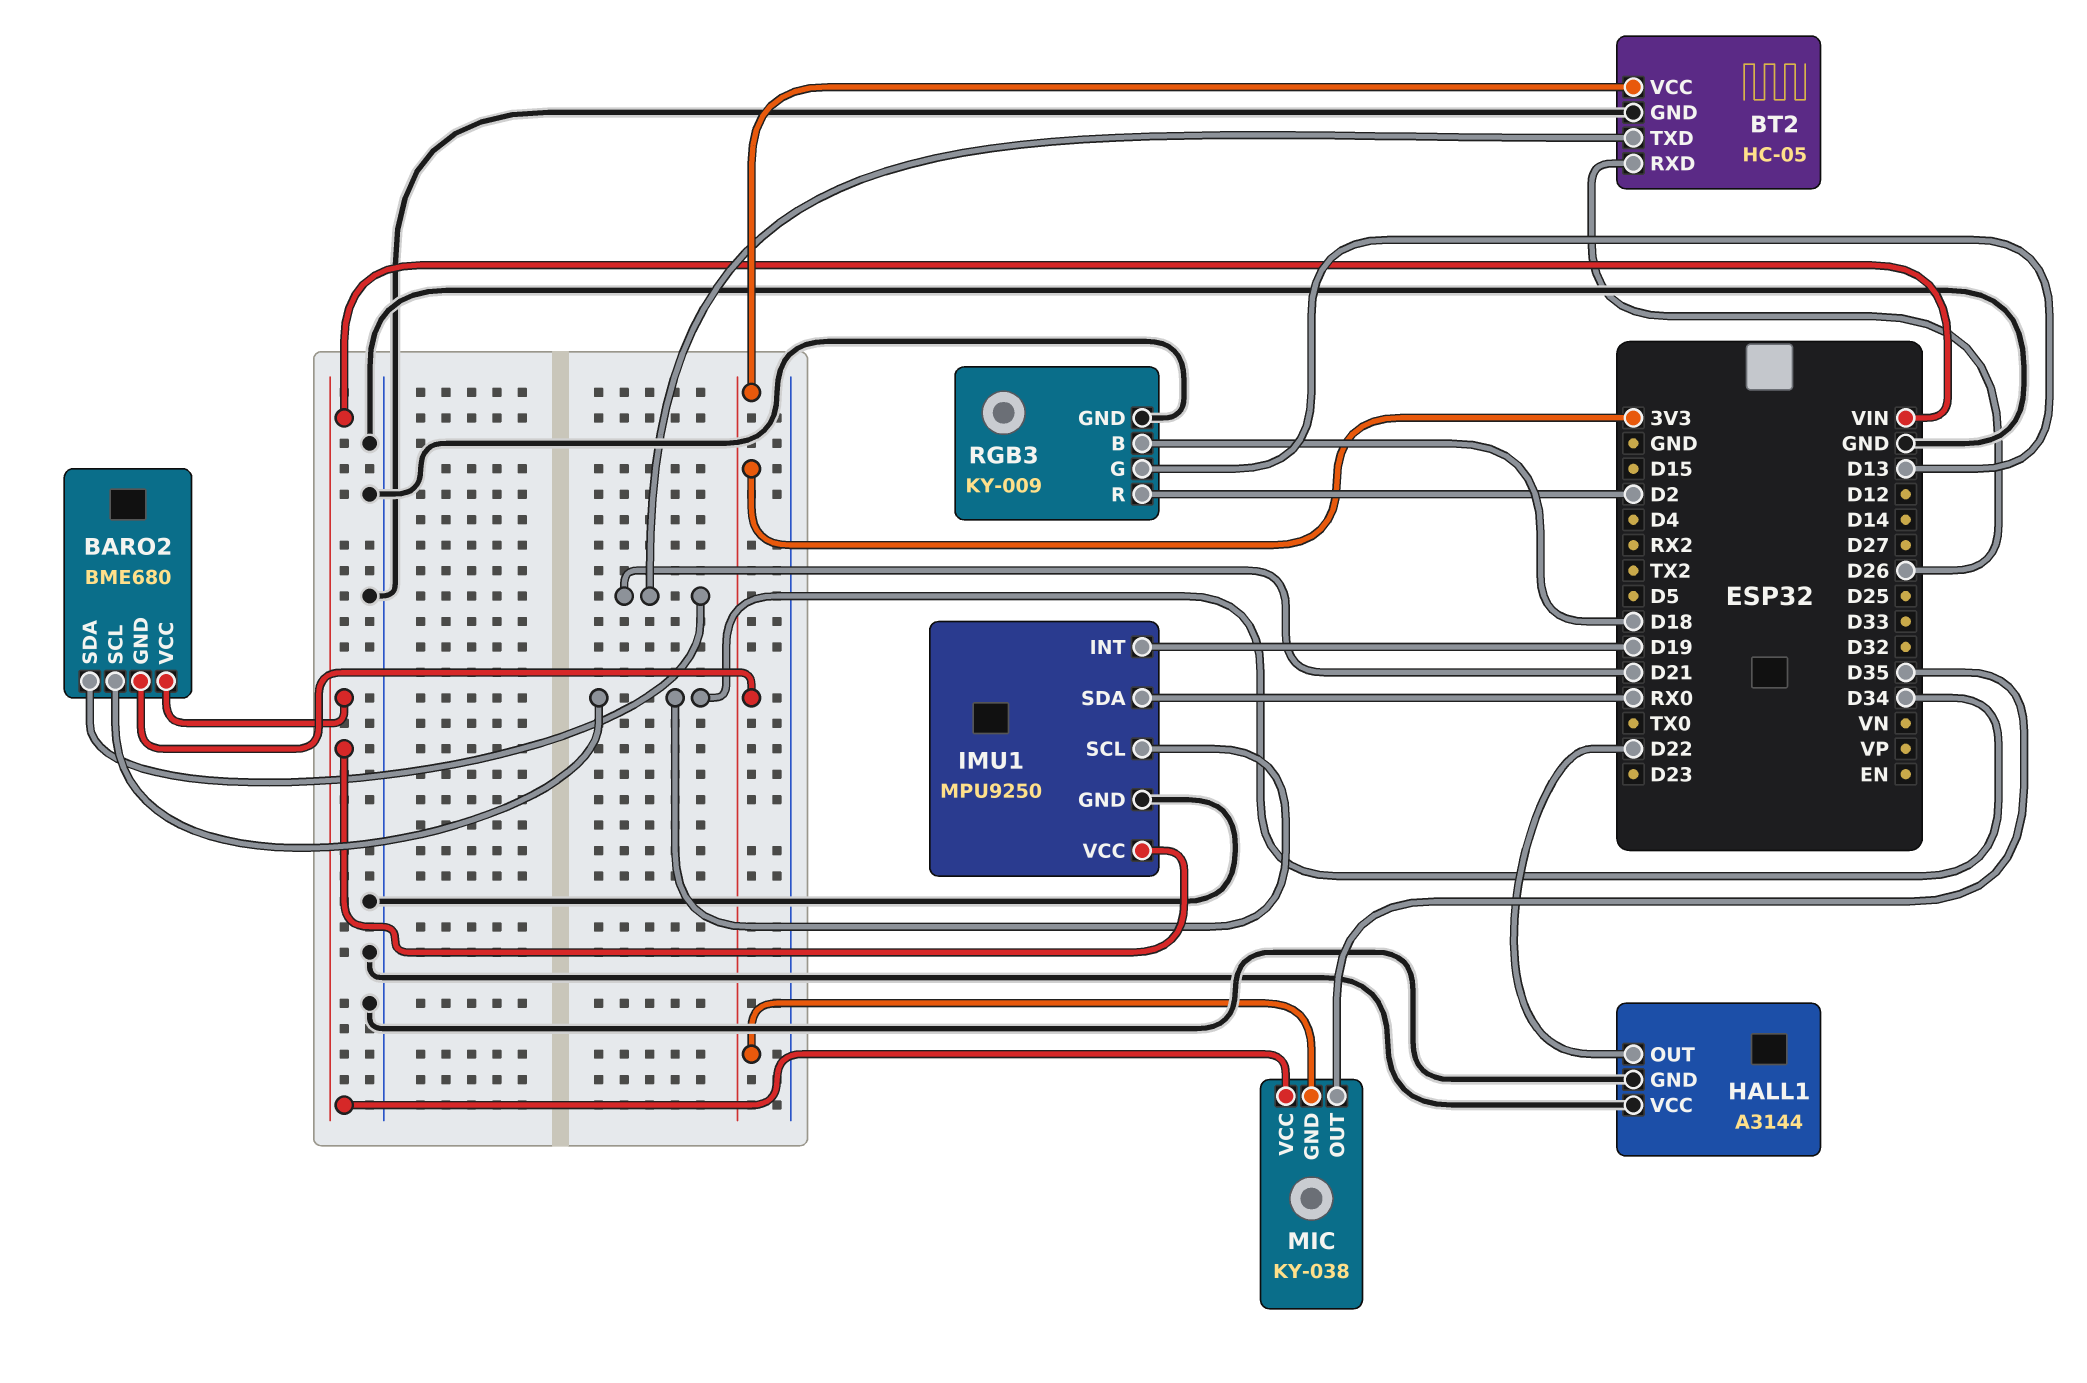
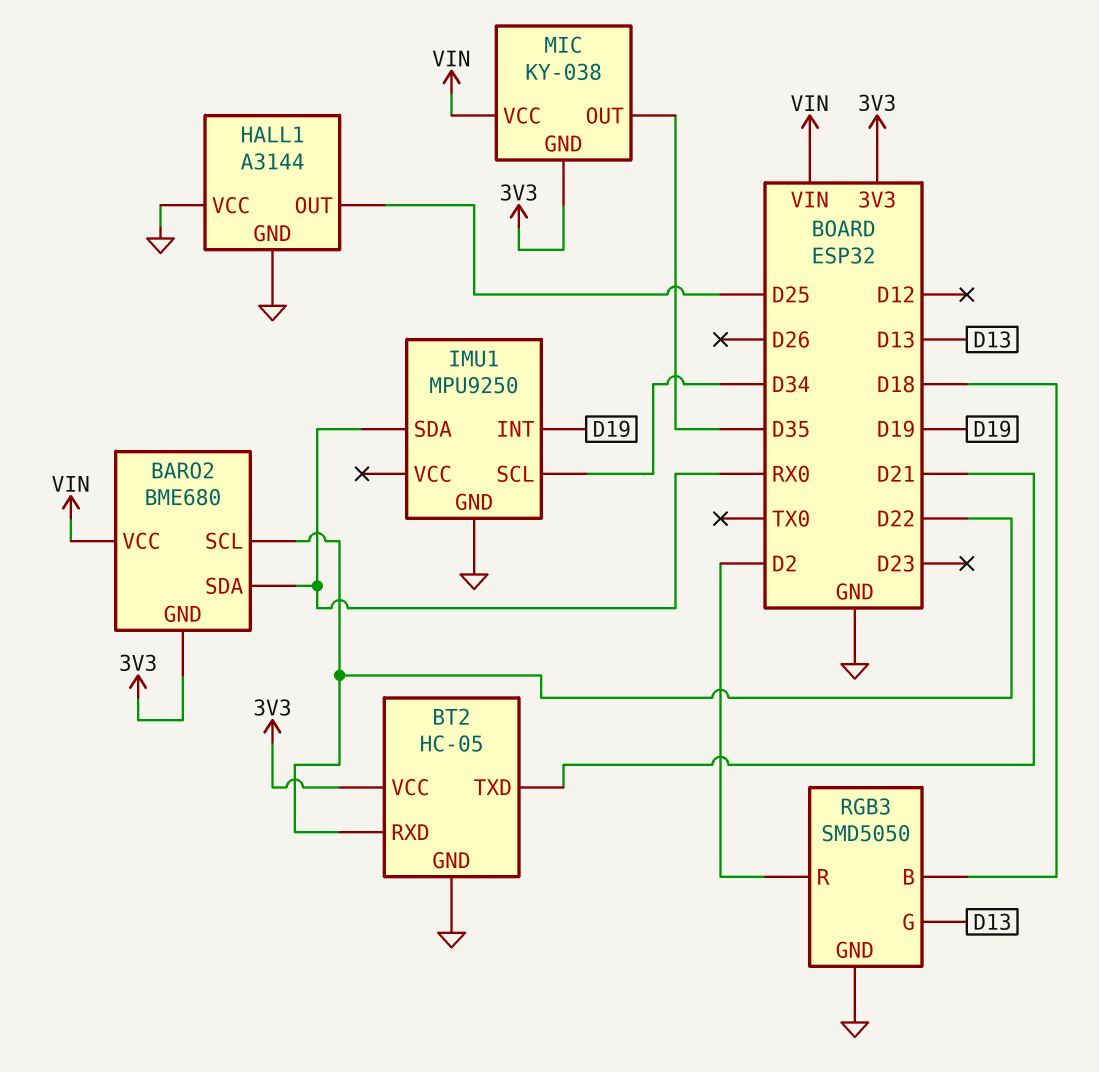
BARO2 pin SCL: D34 -> D22
BARO2 pin SDA: D21 -> RX0
BT2 pin RXD: D26 -> D22
HALL1 pin OUT: D22 -> D25
IMU1 pin VCC: VIN -> none
RGB3: KY-009 -> SMD5050

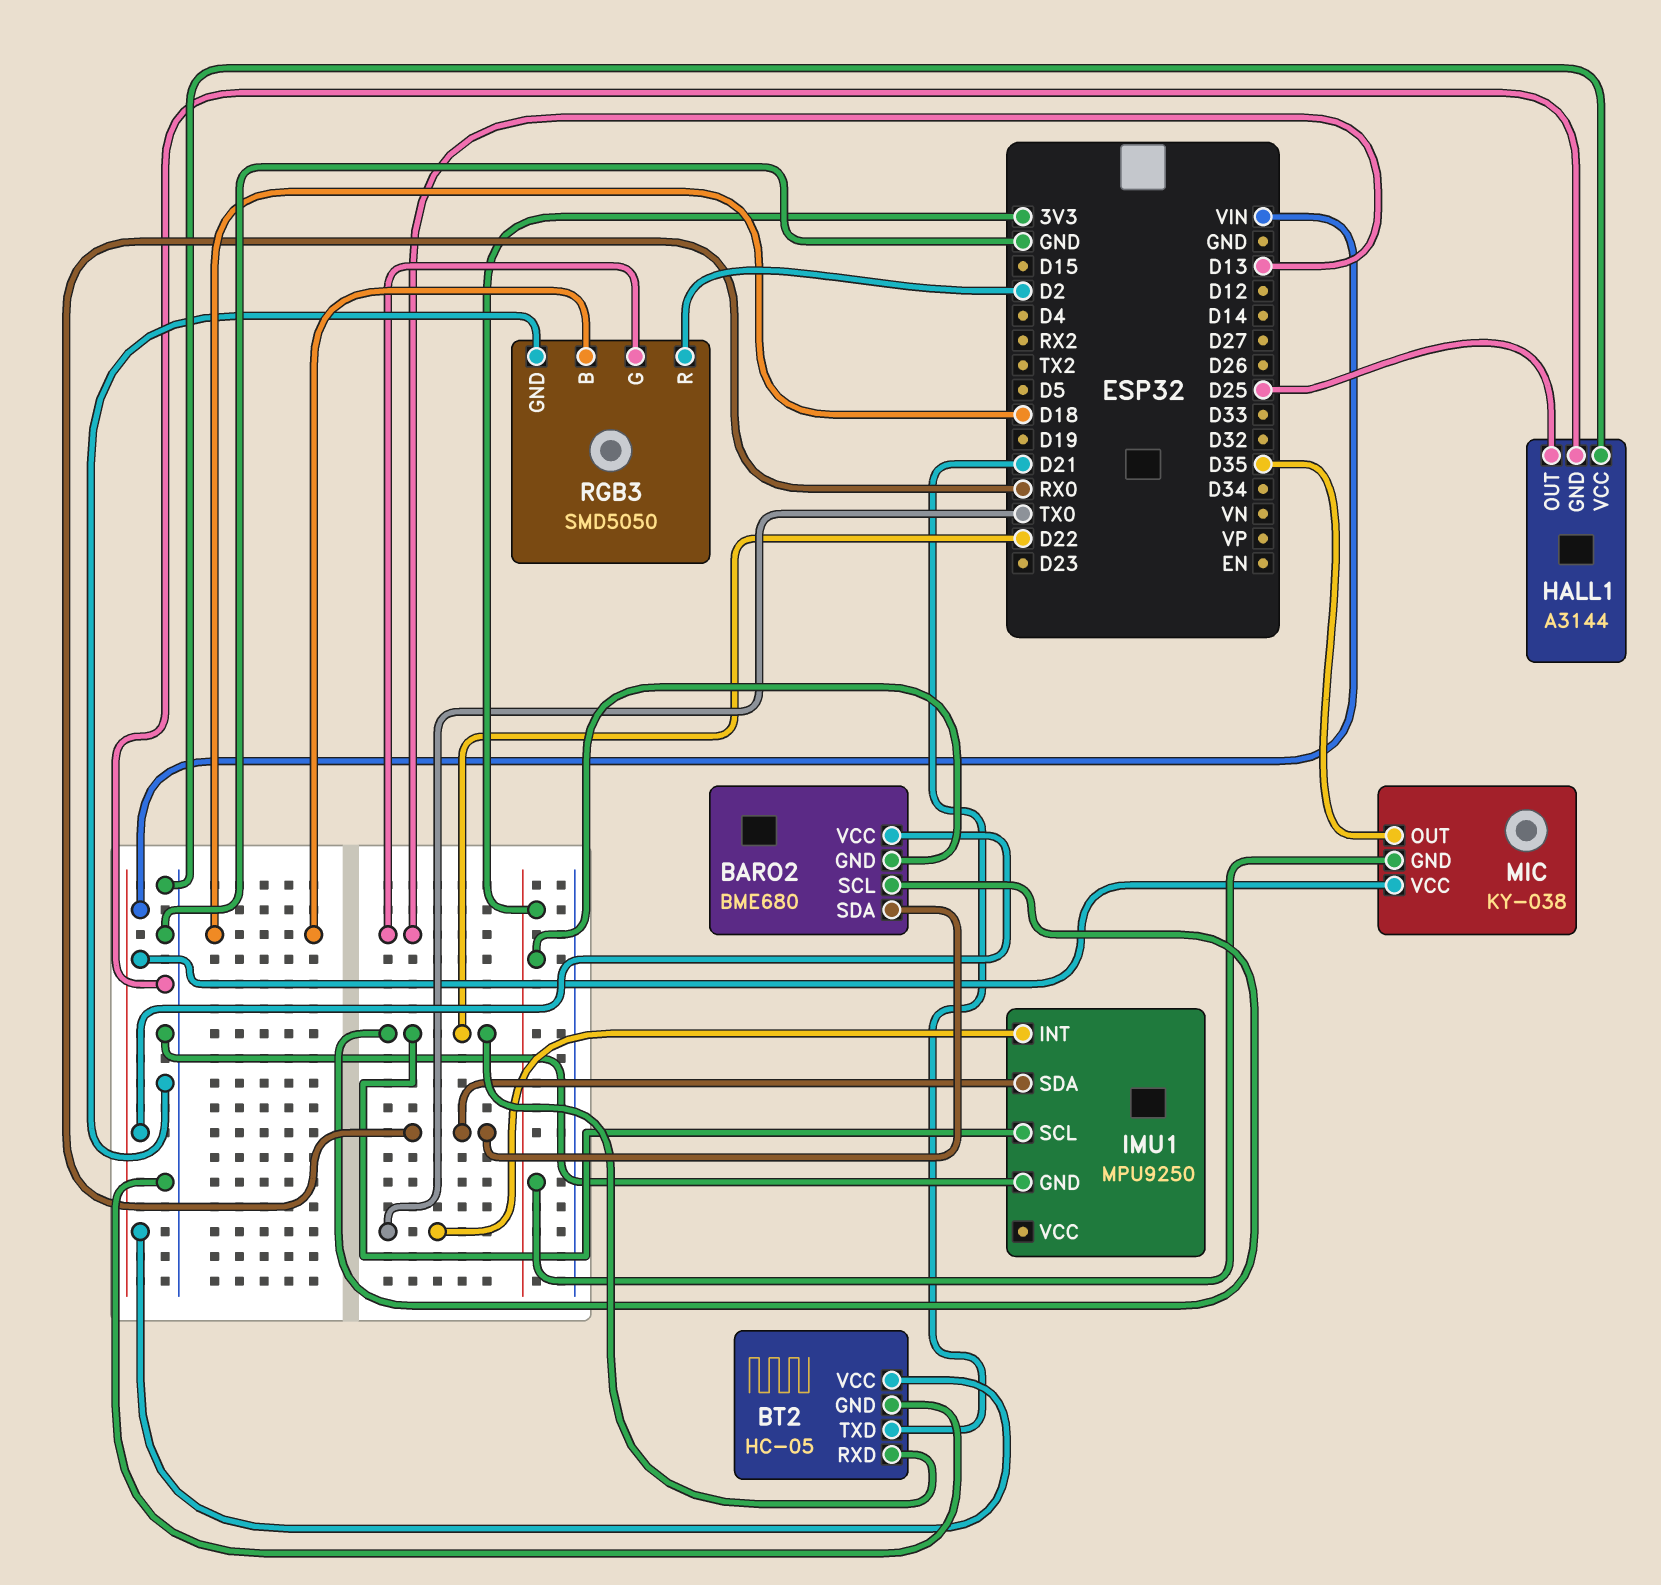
BT2 pin VCC: 3V3 -> VIN
IMU1 pin INT: D19 -> TX0
IMU1 pin SCL: D34 -> D22

